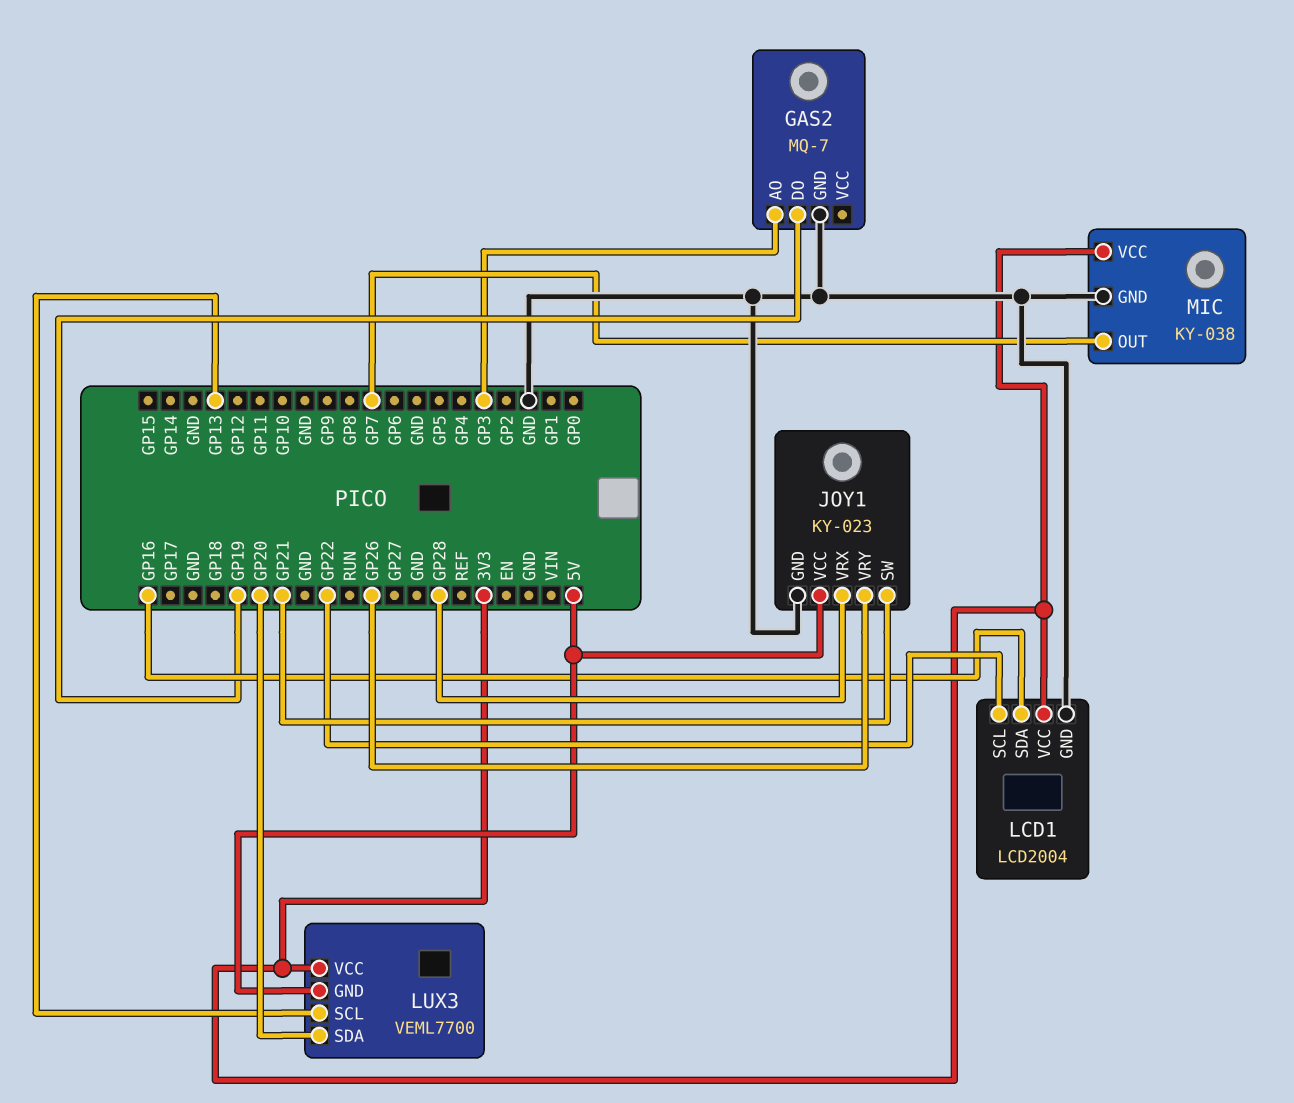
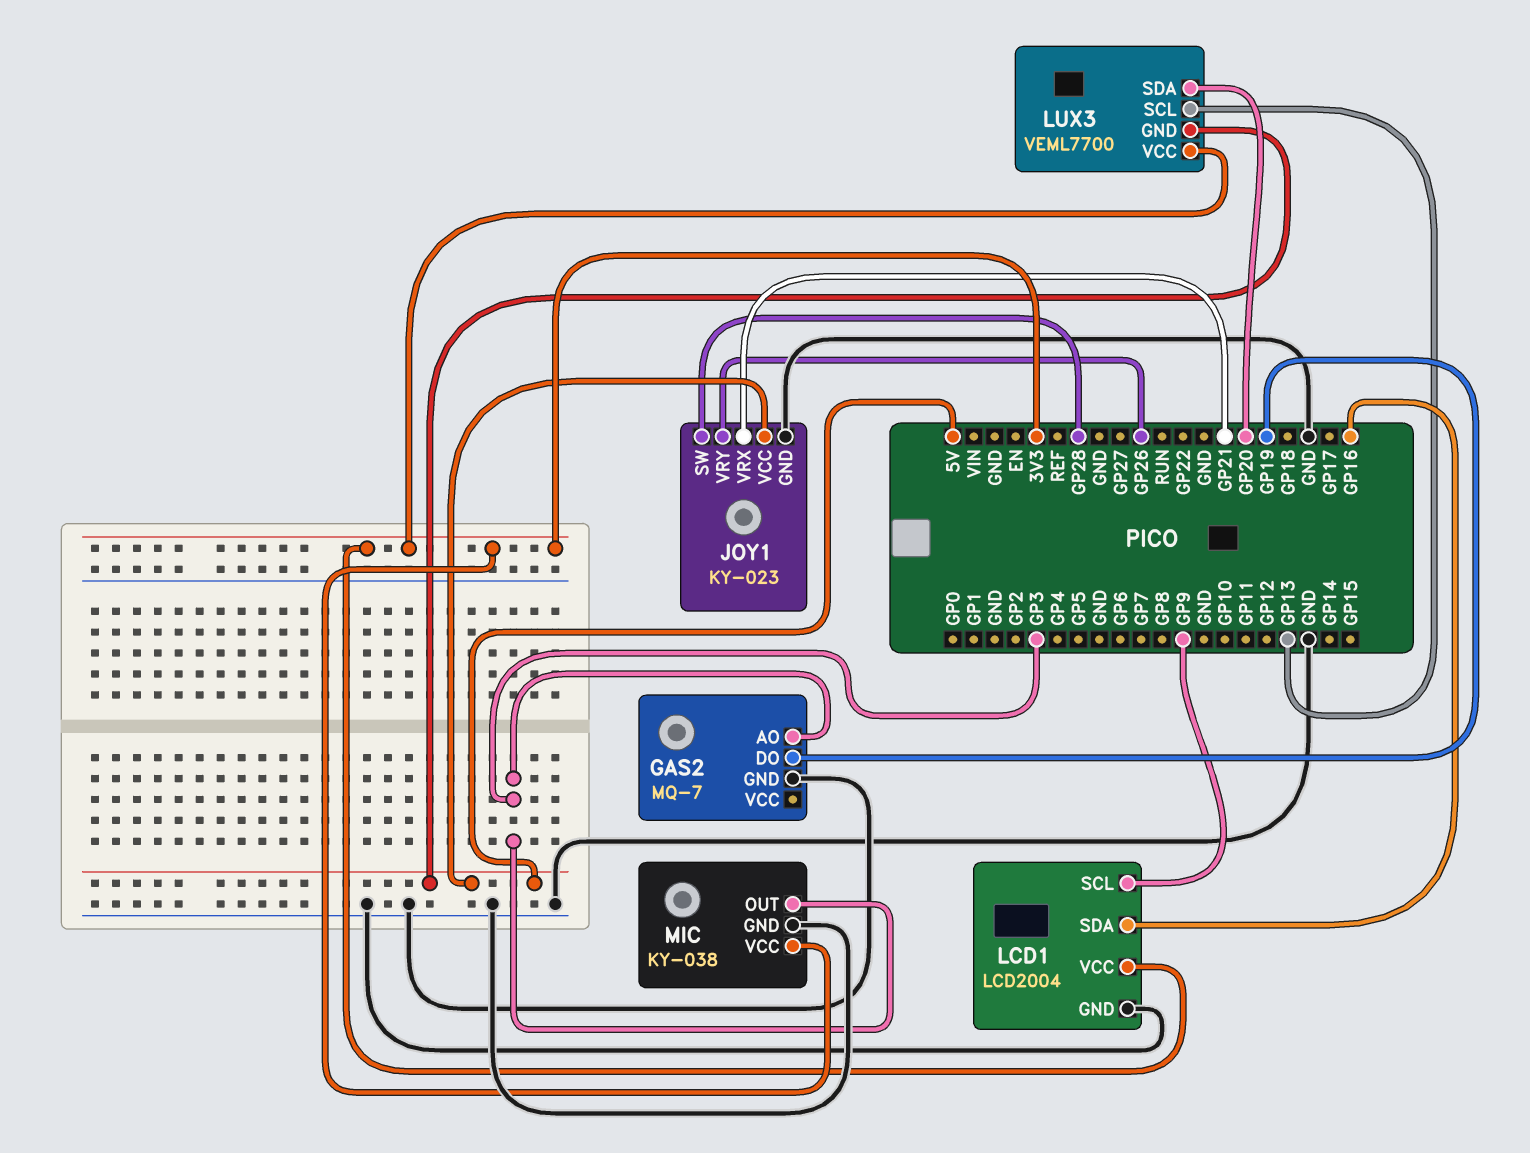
JOY1 pin SW: GP21 -> GP28
JOY1 pin VRX: GP28 -> GP21
LCD1 pin SCL: GP22 -> GP9
MIC pin OUT: GP7 -> GP3

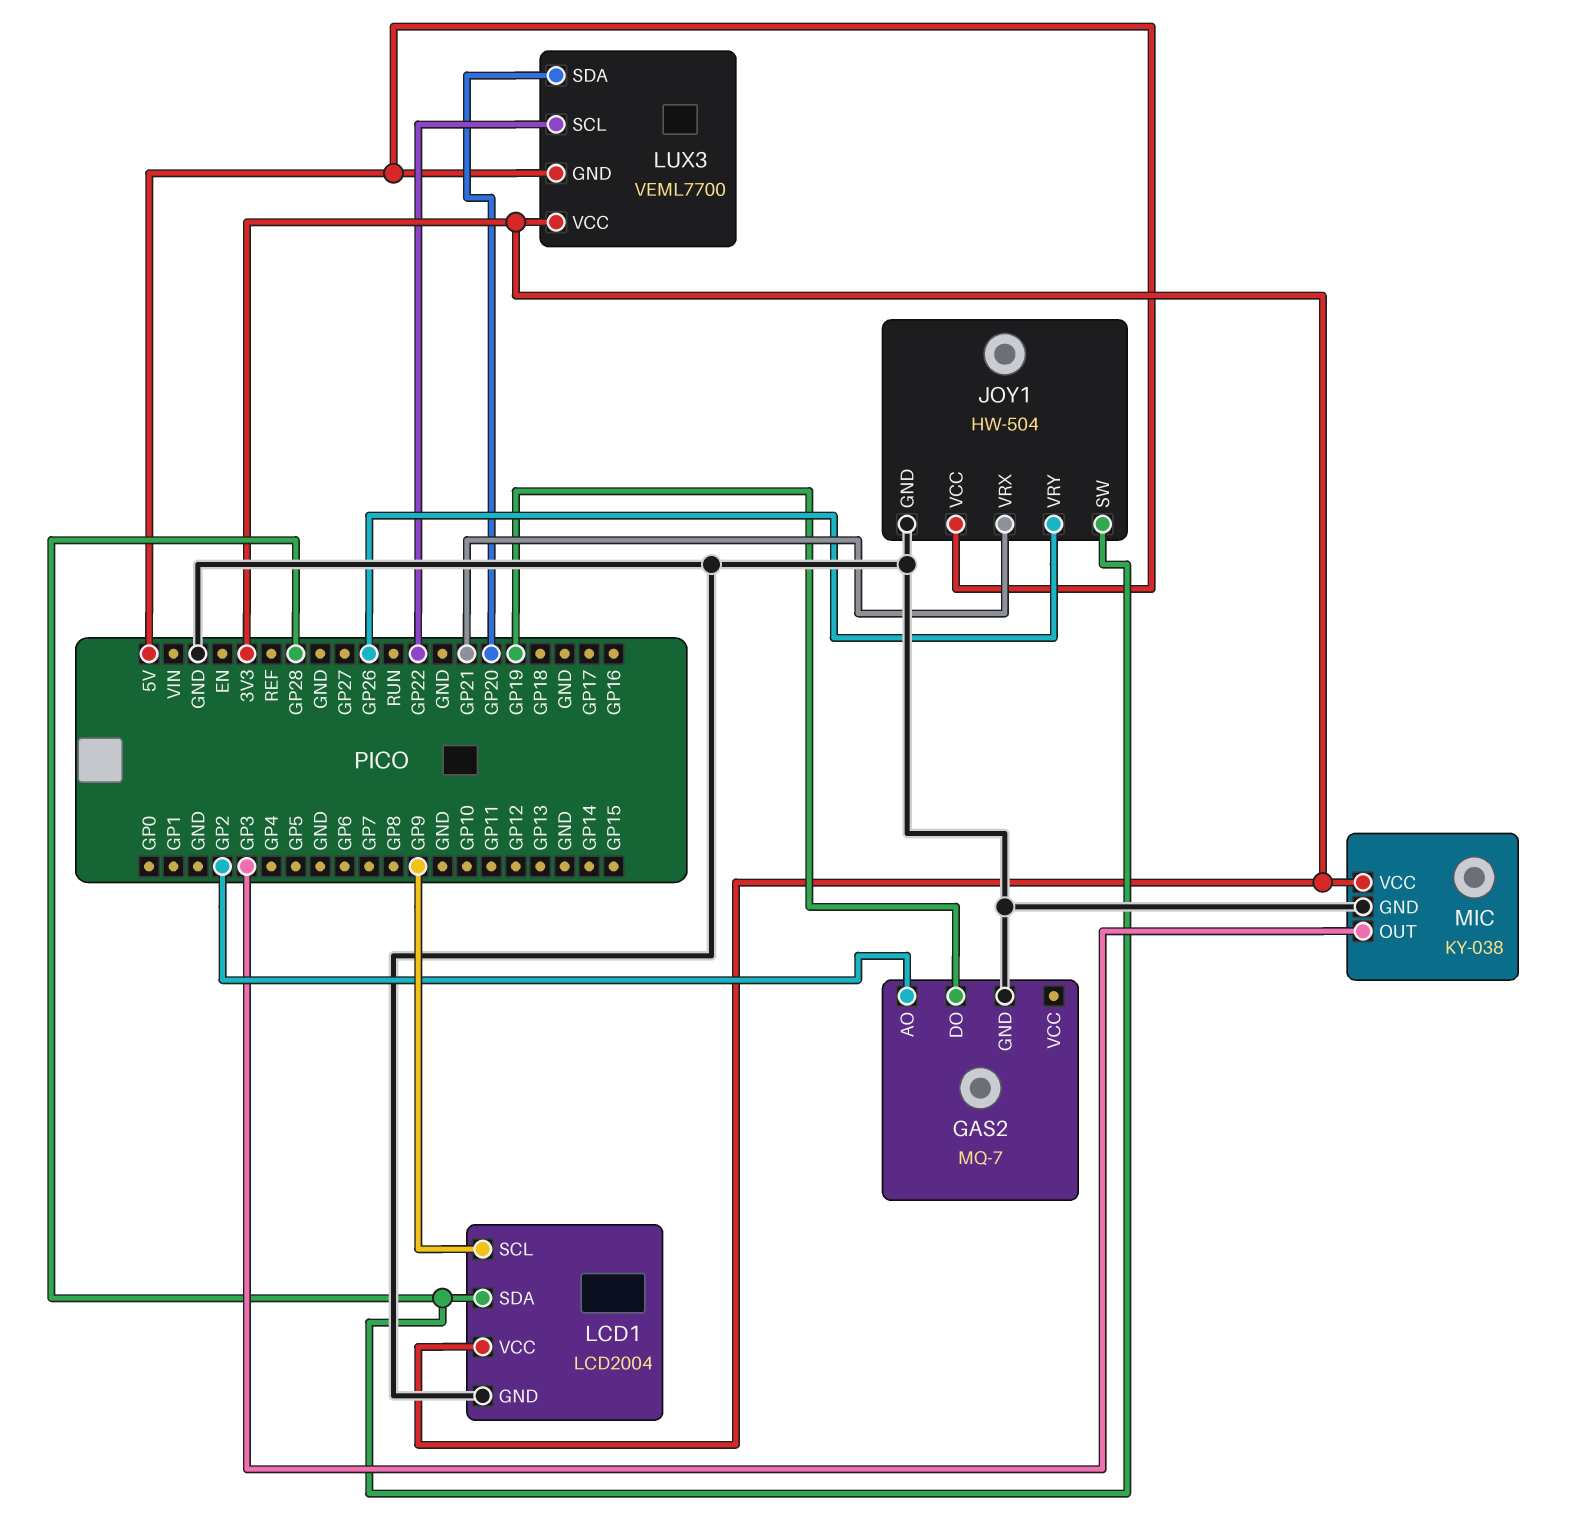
GAS2 pin AO: GP3 -> GP2
JOY1: KY-023 -> HW-504
LCD1 pin SDA: GP16 -> GP28
LUX3 pin SCL: GP13 -> GP22

